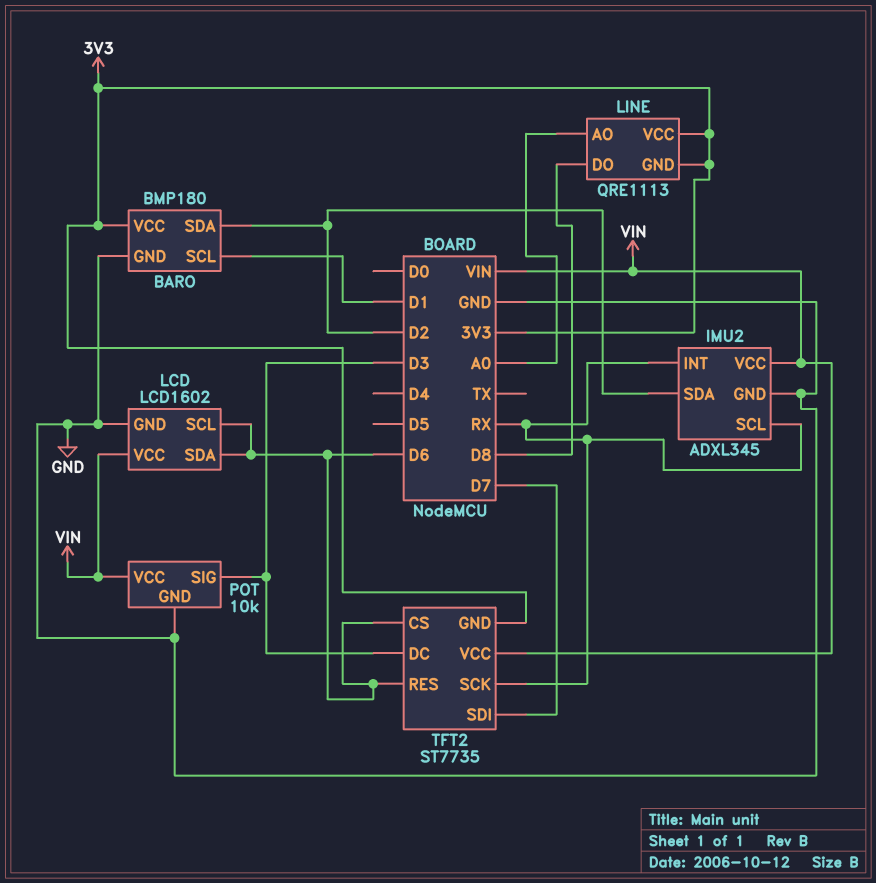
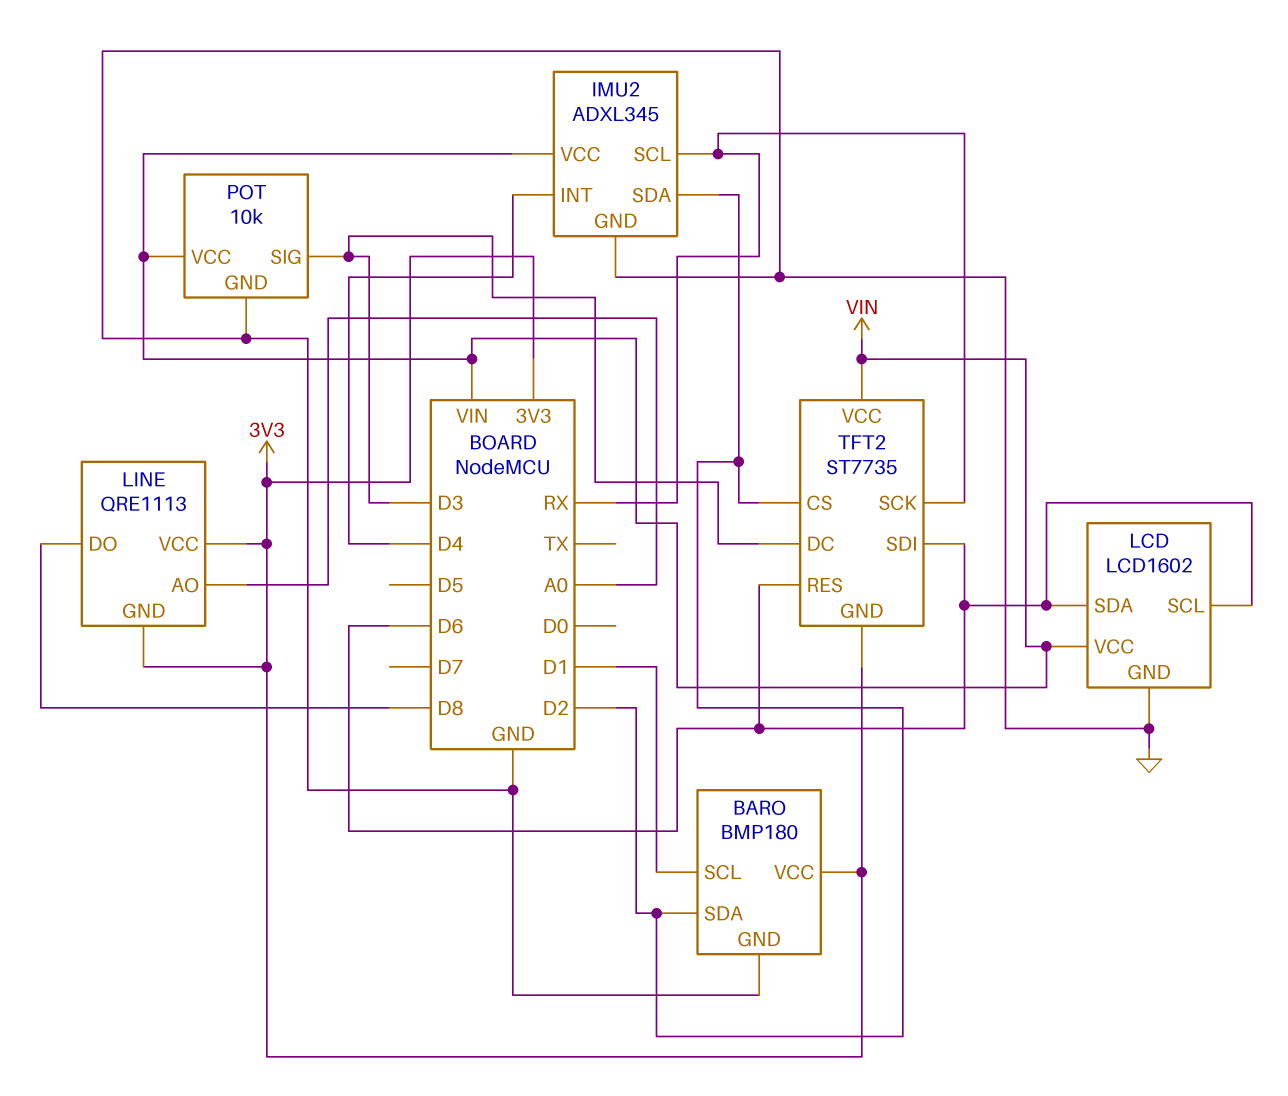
IMU2 pin INT: RX -> D4
TFT2 pin CS: D6 -> D2
TFT2 pin SDI: D7 -> D6

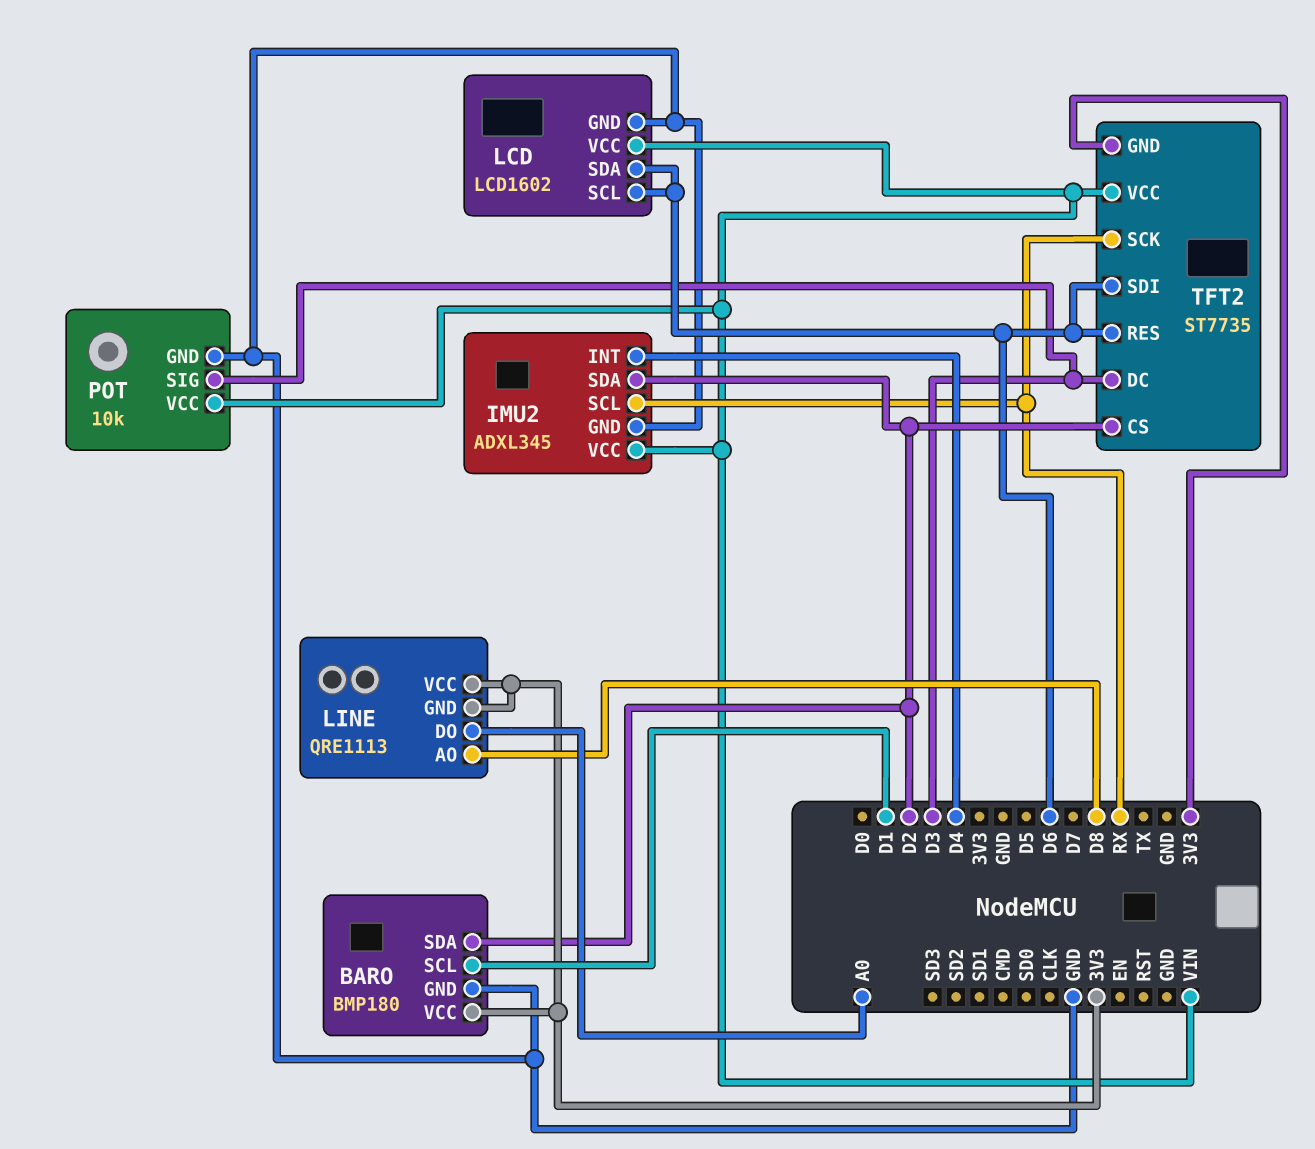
LINE pin AO: A0 -> D8
LINE pin DO: D8 -> A0

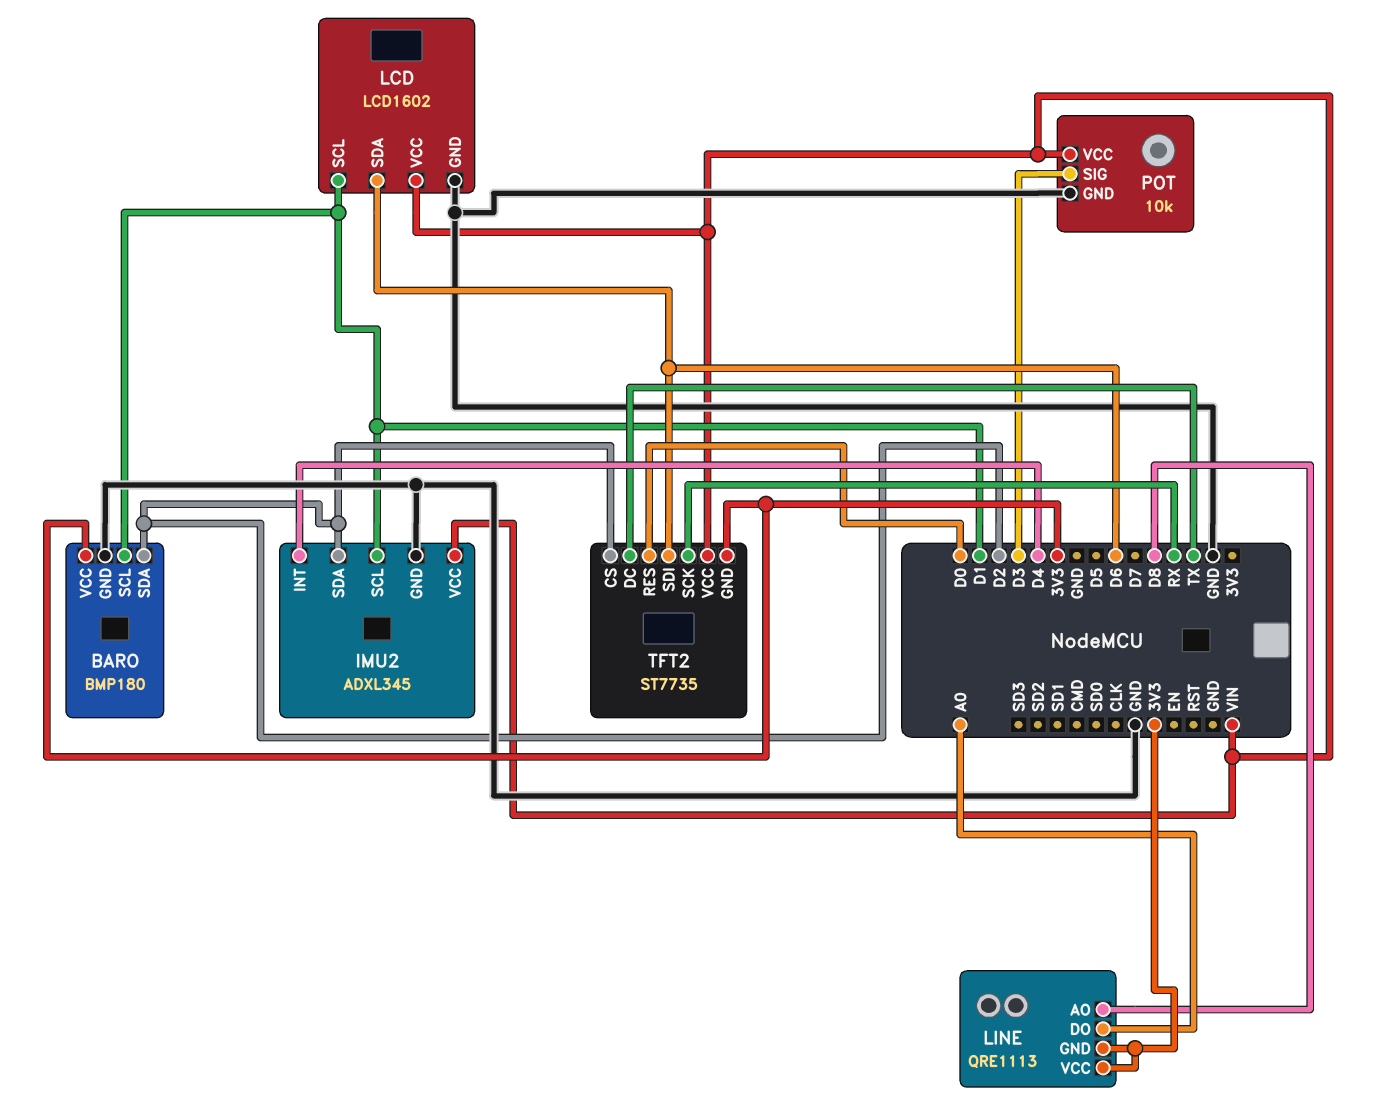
IMU2 pin SCL: RX -> D1
LCD pin SCL: D6 -> D1
TFT2 pin DC: D3 -> TX
TFT2 pin RES: D6 -> D0

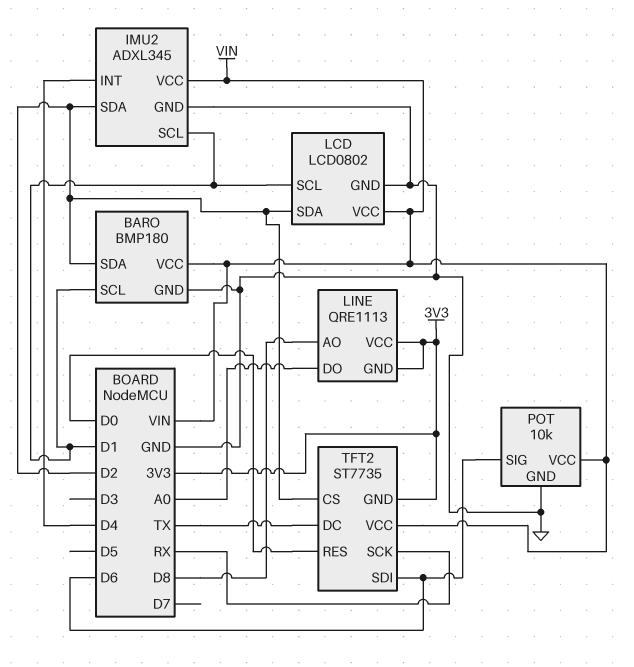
BARO pin VCC: 3V3 -> VIN
LCD: LCD1602 -> LCD0802
LCD pin SDA: D6 -> D2
POT pin SIG: D3 -> D6

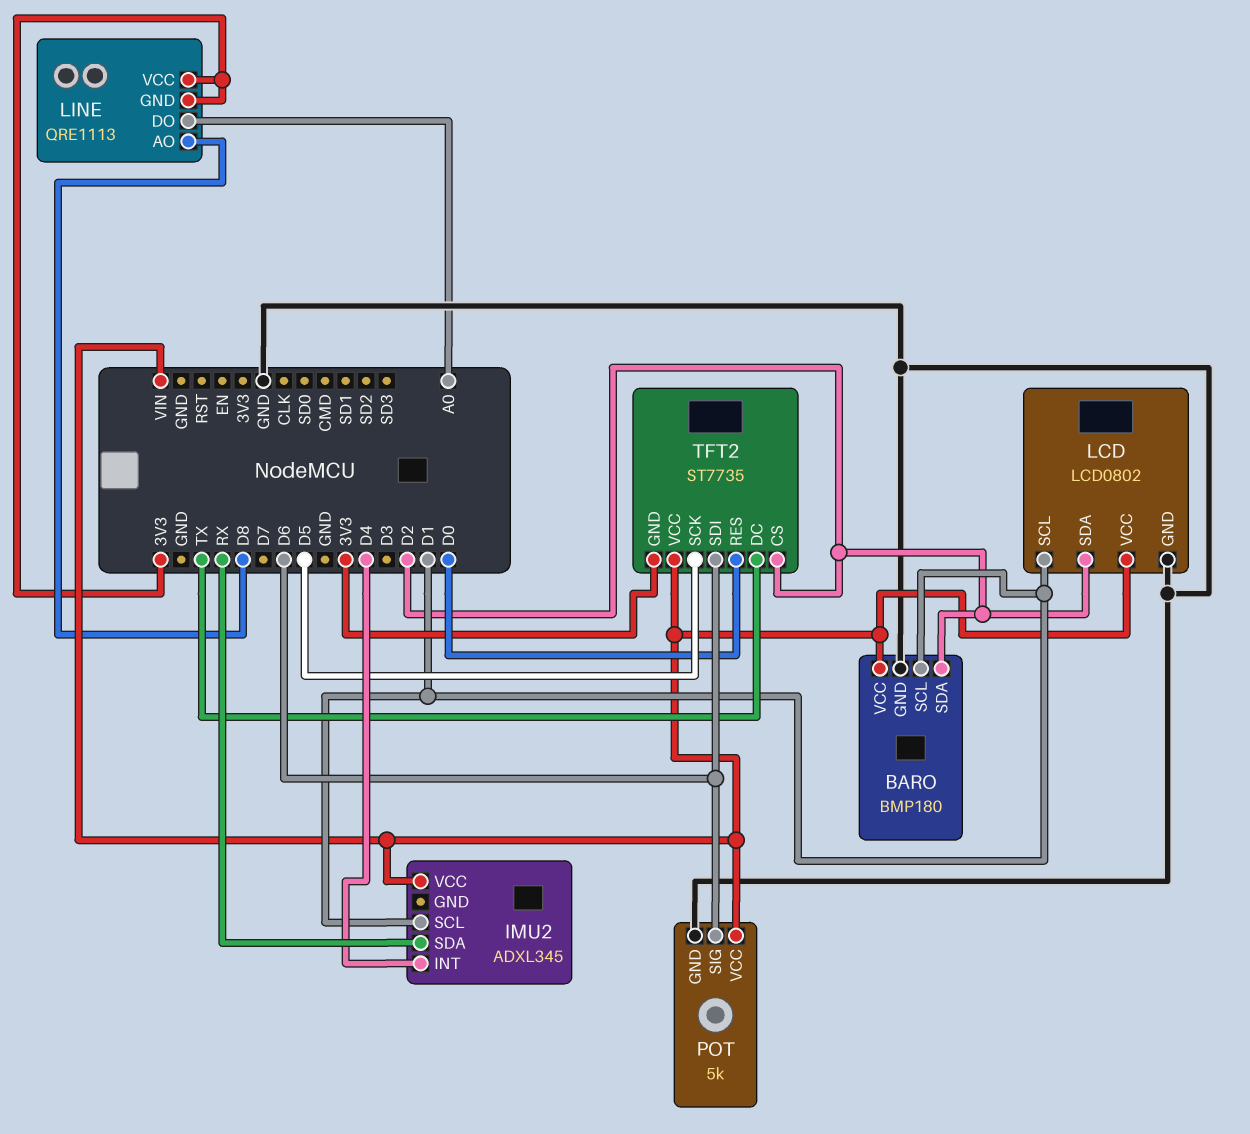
IMU2 pin GND: GND -> none
IMU2 pin SDA: D2 -> RX
POT: 10k -> 5k
TFT2 pin SCK: RX -> D5

